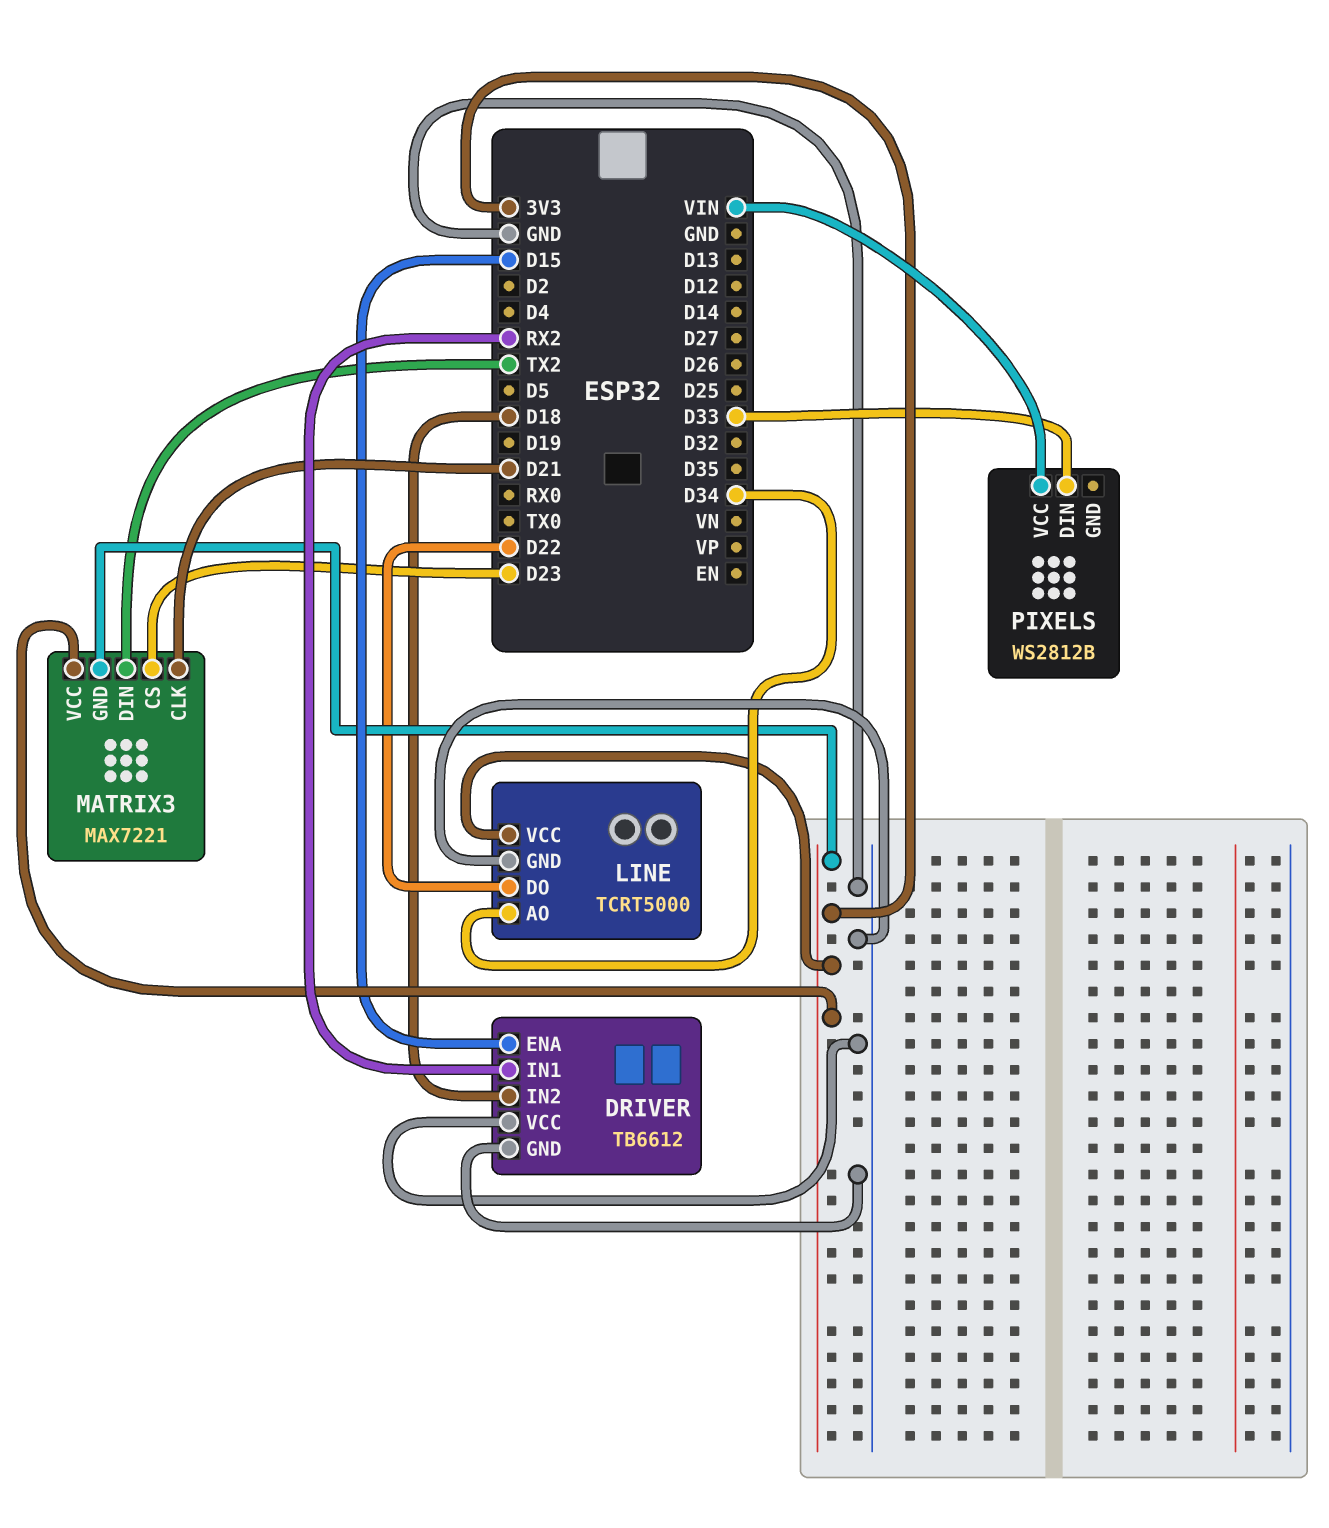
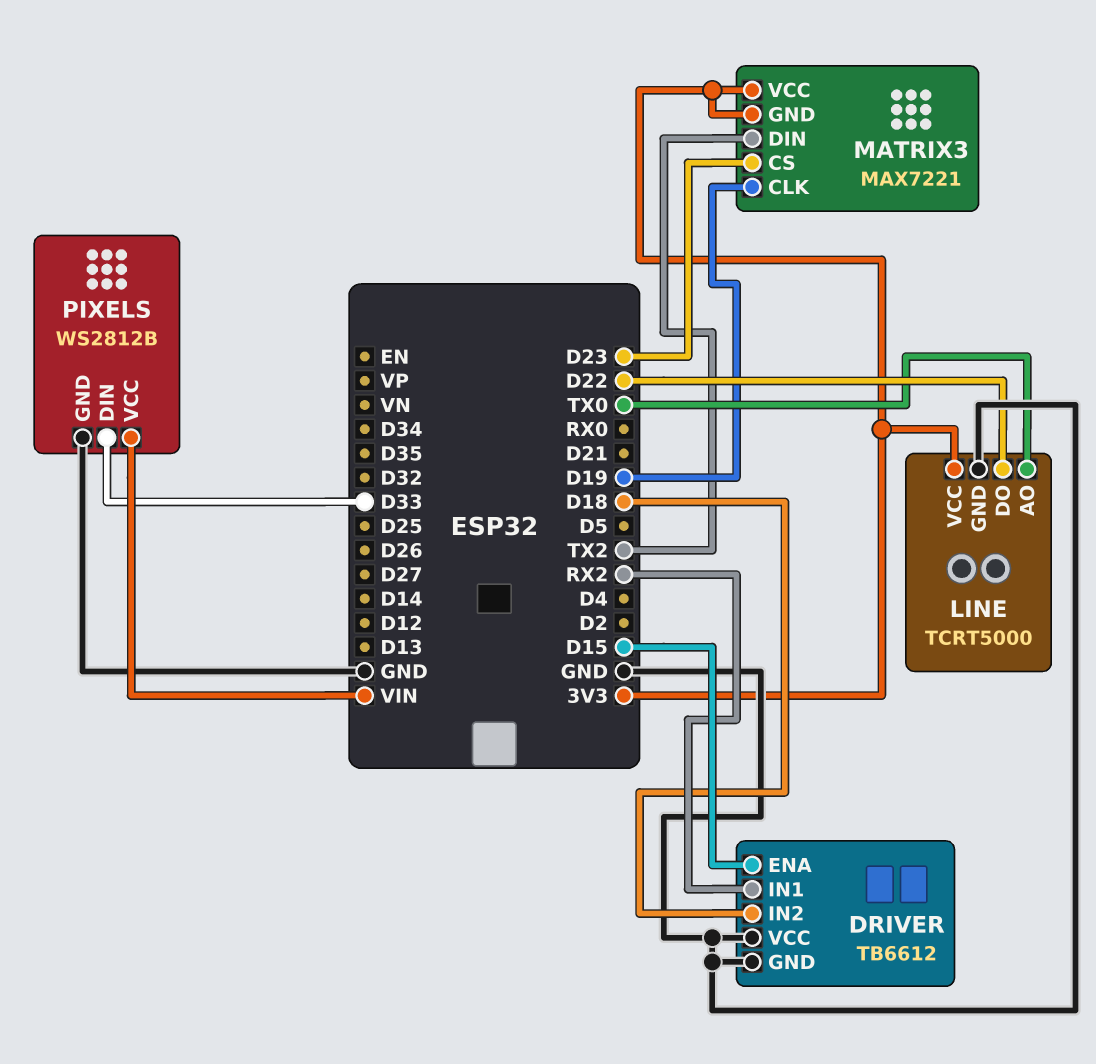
LINE pin AO: D34 -> TX0
MATRIX3 pin CLK: D21 -> D19
PIXELS pin GND: none -> GND

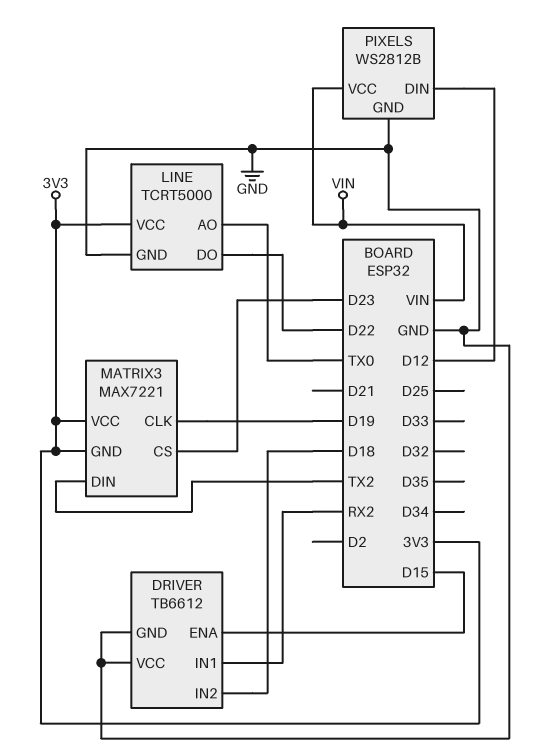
PIXELS pin DIN: D33 -> D12

